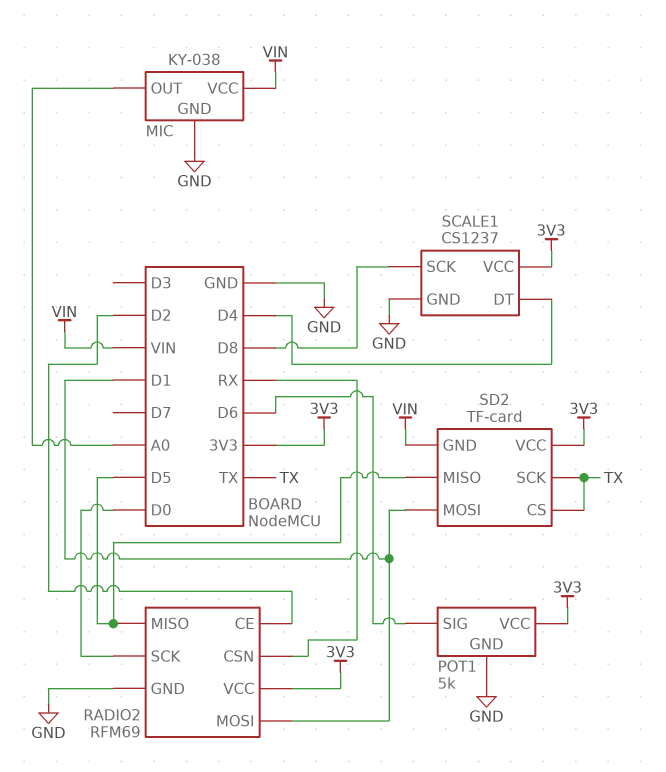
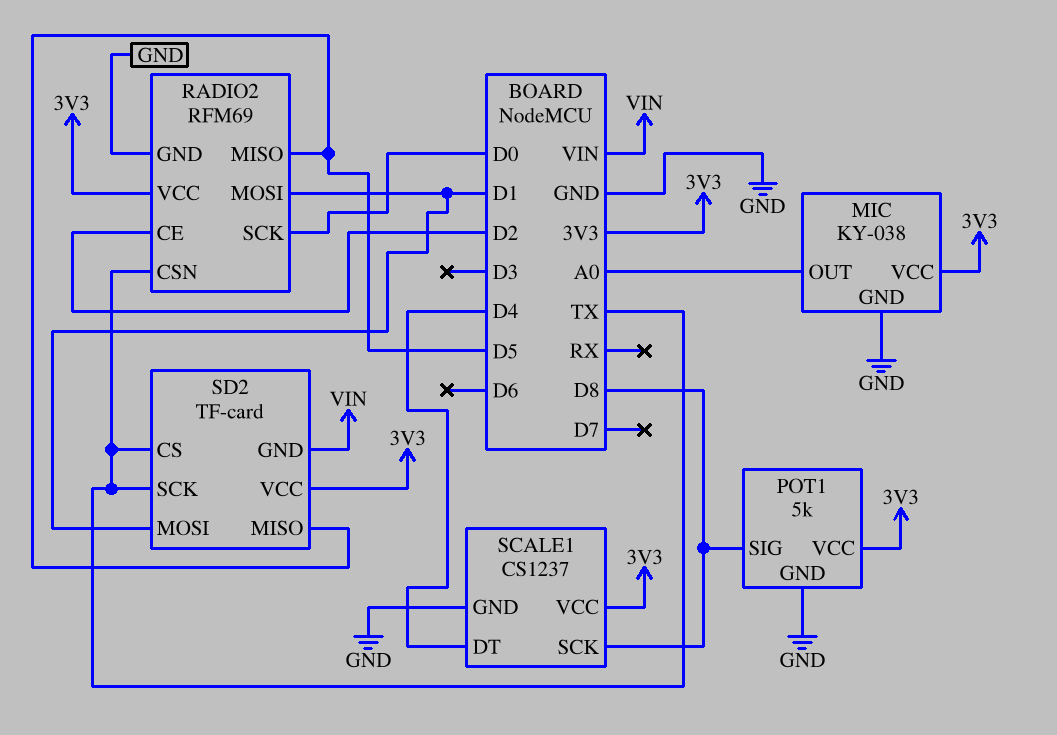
MIC pin VCC: VIN -> 3V3
POT1 pin SIG: D6 -> D8
RADIO2 pin CSN: RX -> TX

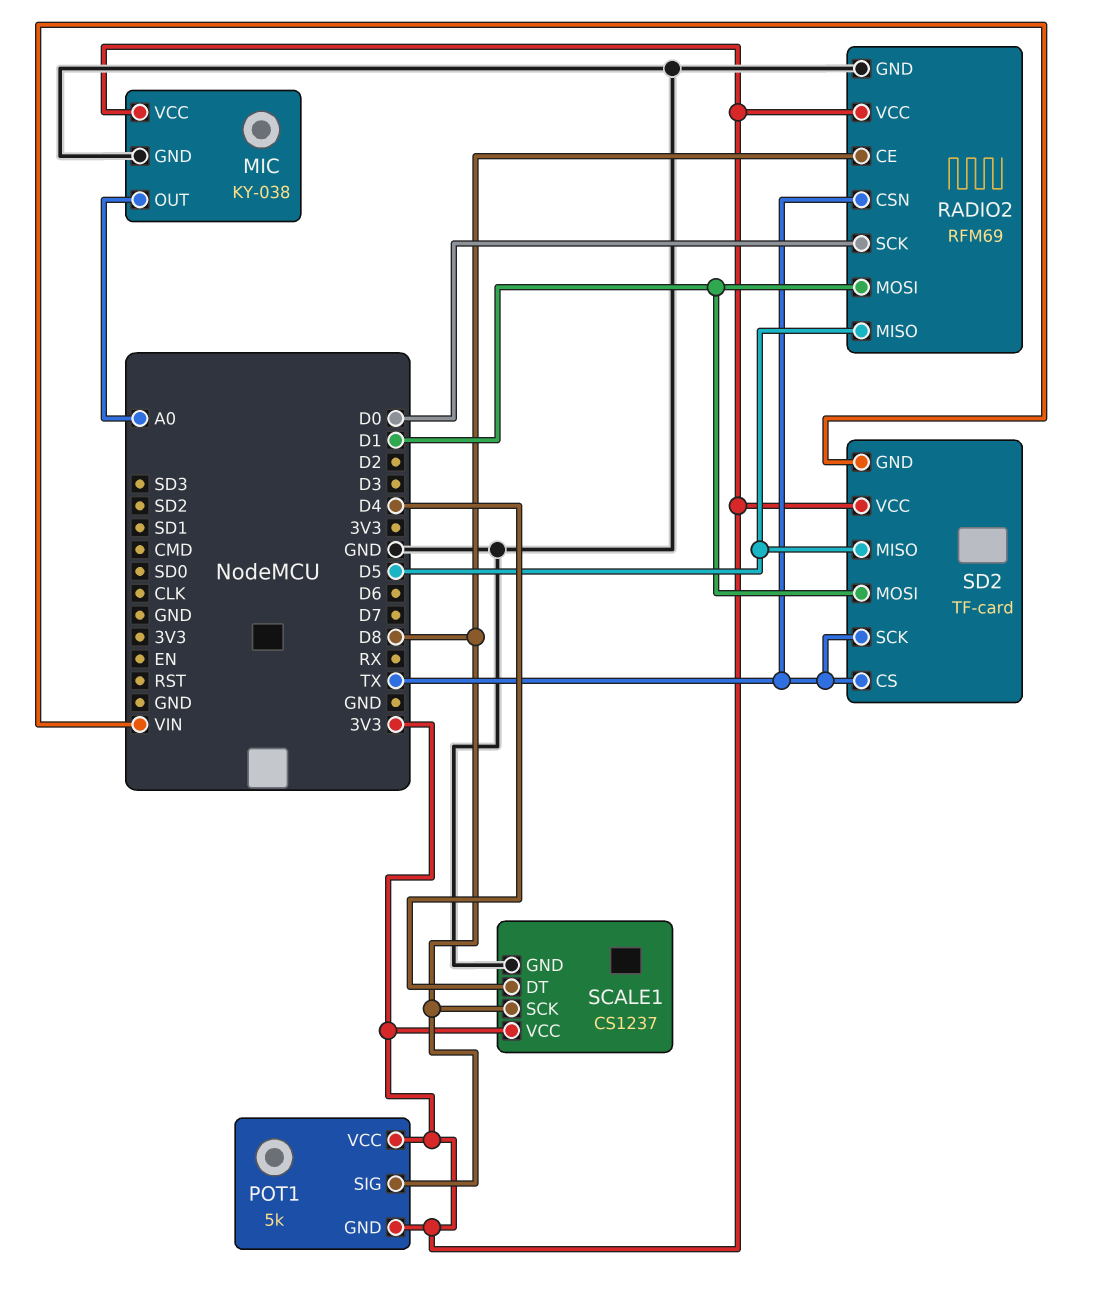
POT1 pin GND: GND -> 3V3
RADIO2 pin CE: D2 -> D8

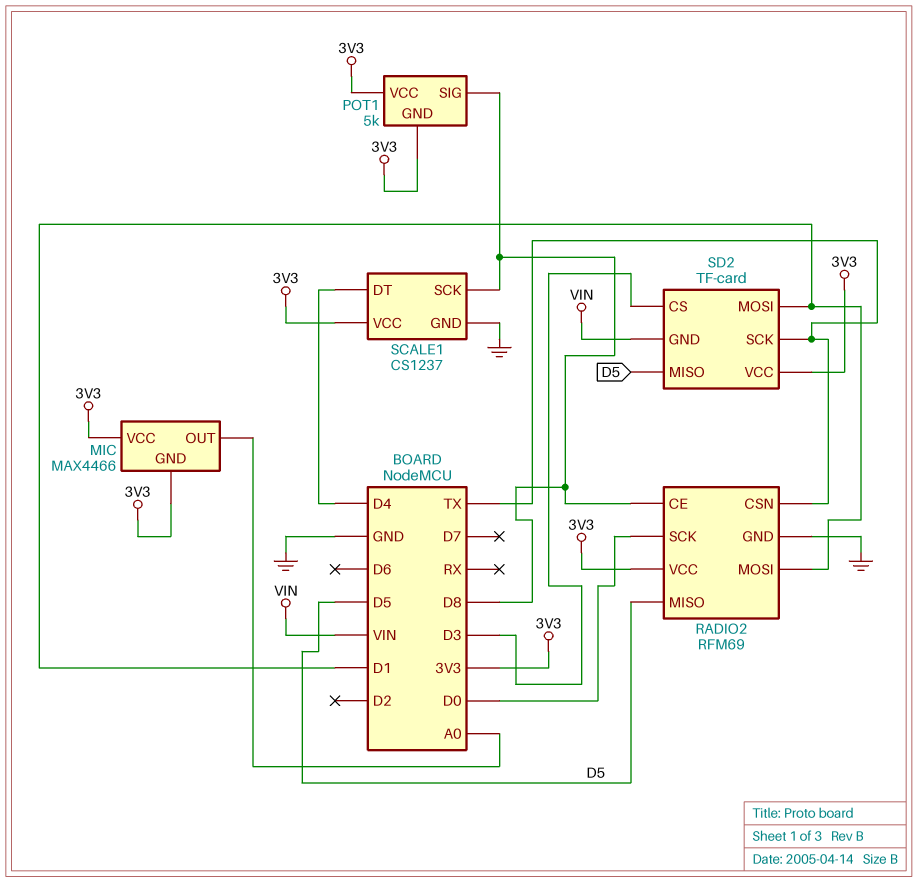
MIC: KY-038 -> MAX4466
MIC pin GND: GND -> 3V3
SD2 pin CS: TX -> D3

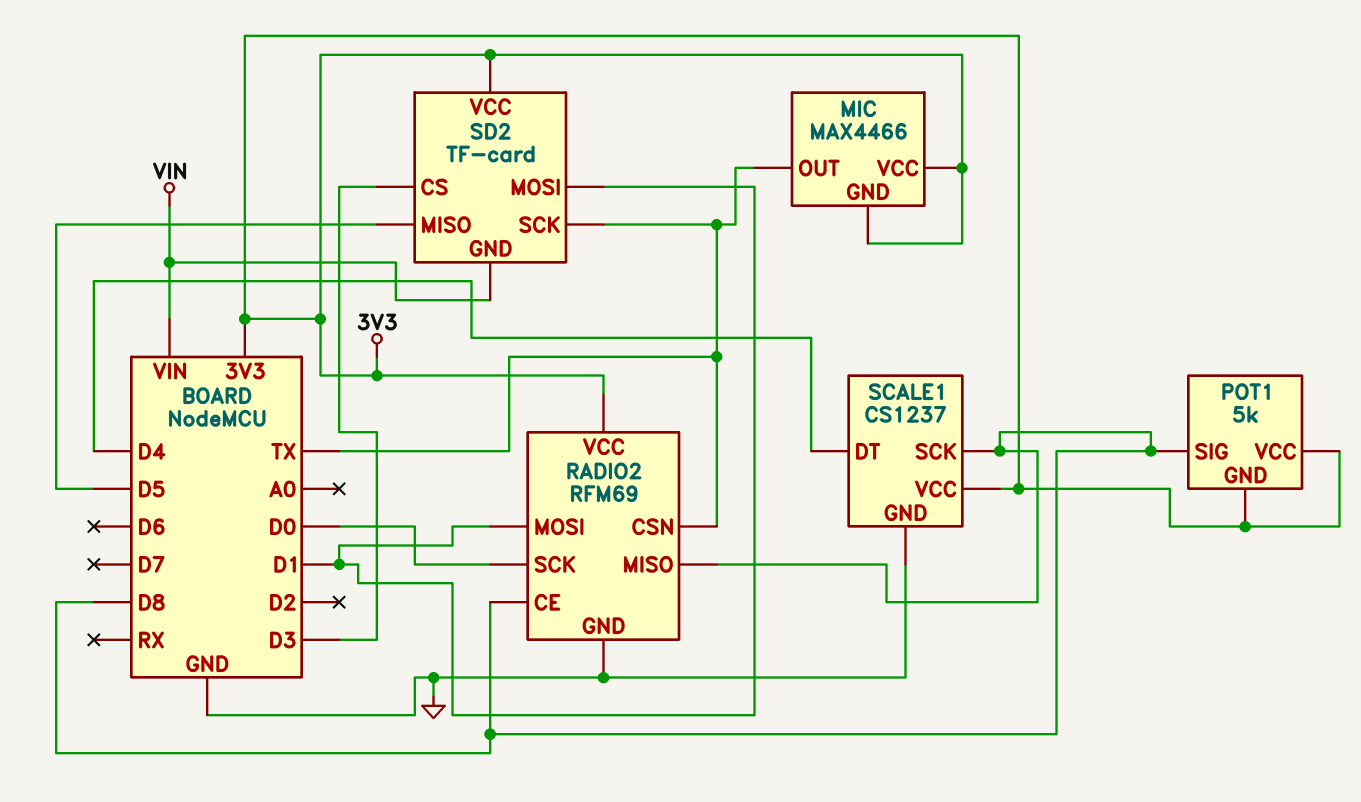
MIC pin OUT: A0 -> TX
RADIO2 pin MISO: D5 -> D8

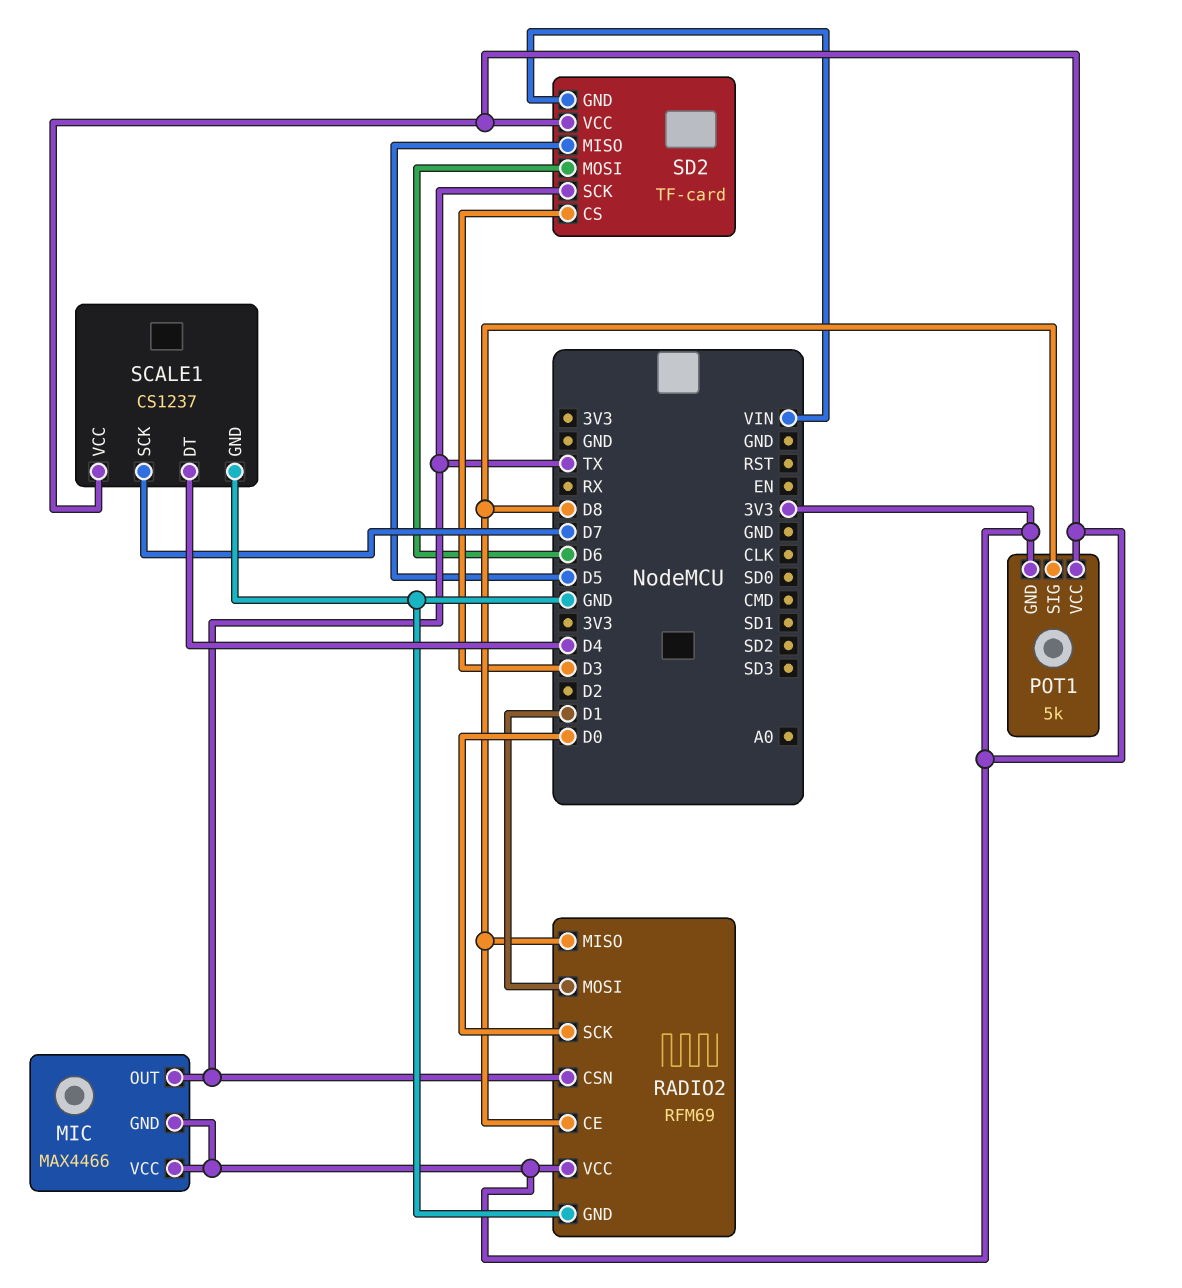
SCALE1 pin SCK: D8 -> D7
SD2 pin MOSI: D1 -> D6

